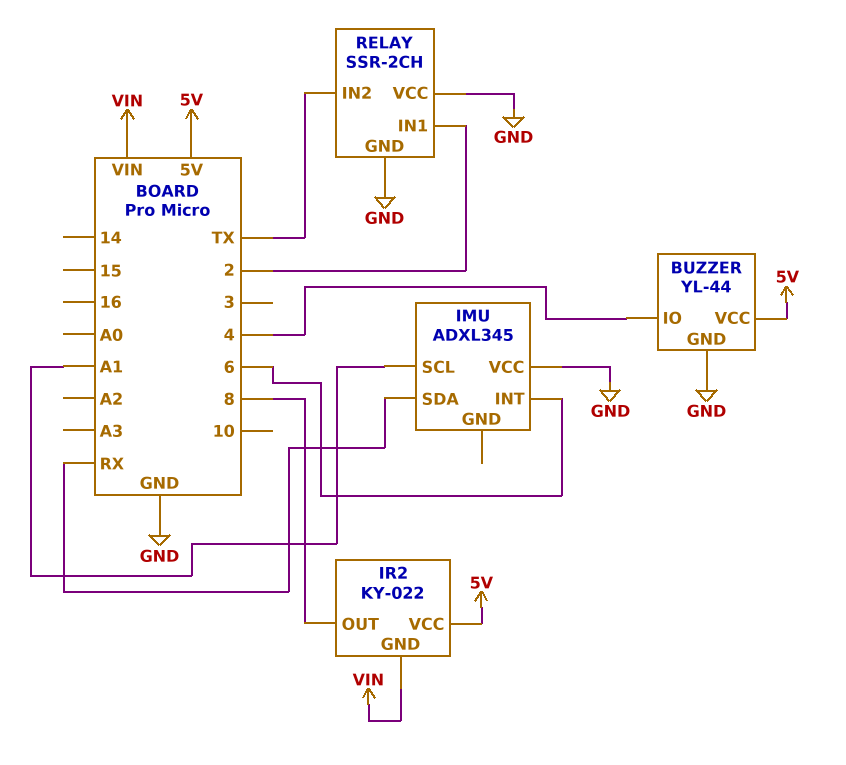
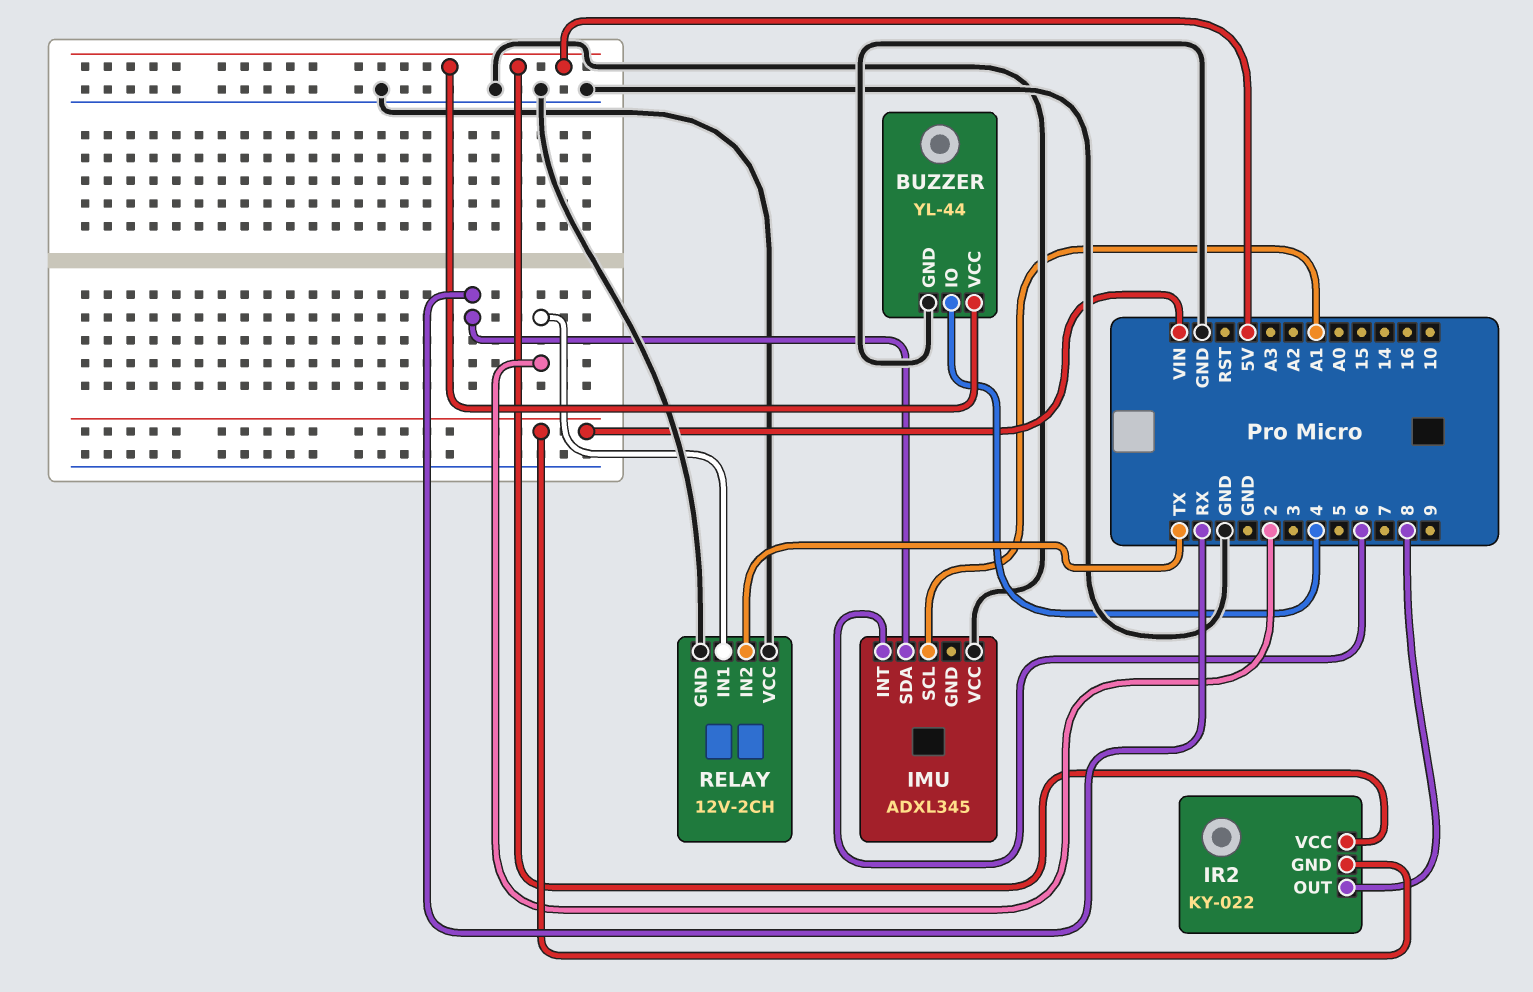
RELAY: SSR-2CH -> 12V-2CH

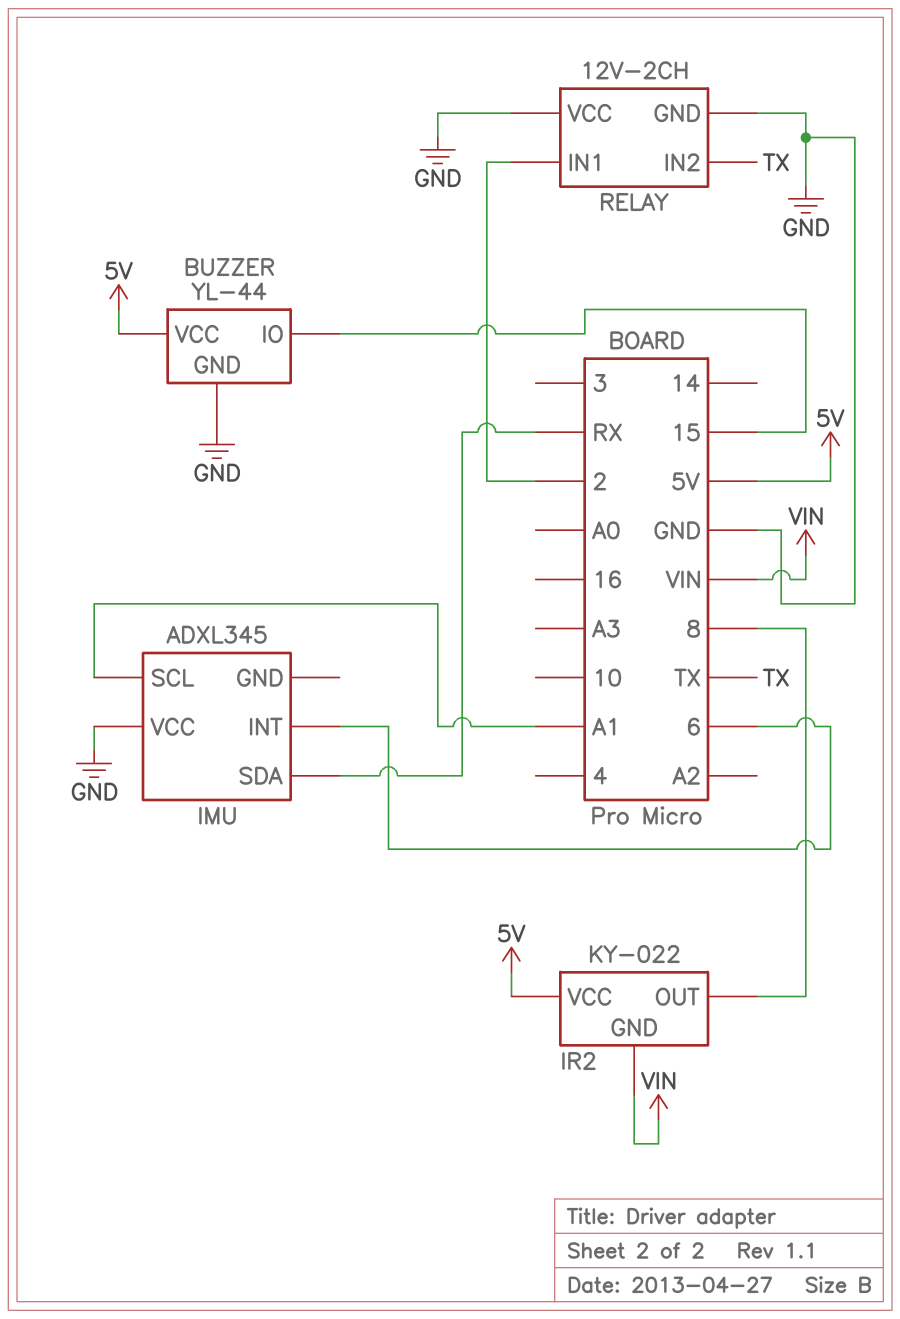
BUZZER pin IO: 4 -> 15

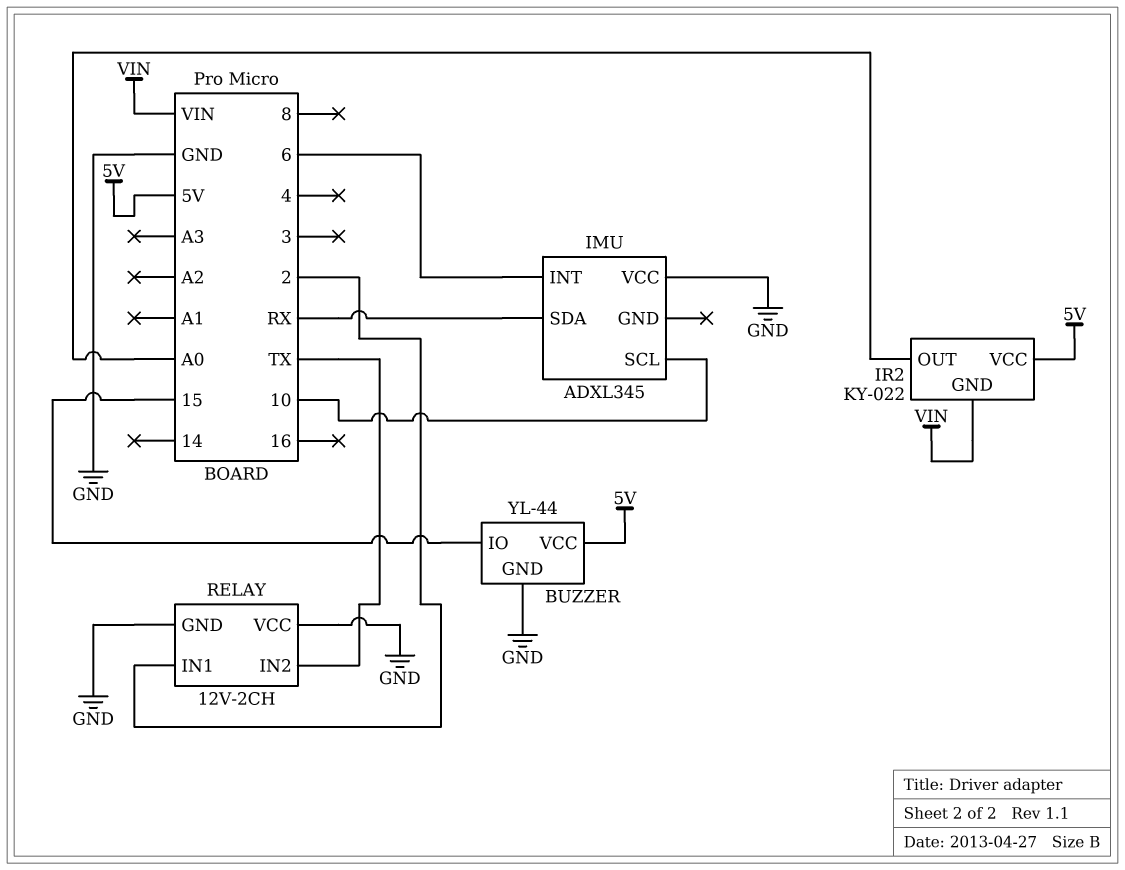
IMU pin SCL: A1 -> 10
IR2 pin OUT: 8 -> A0

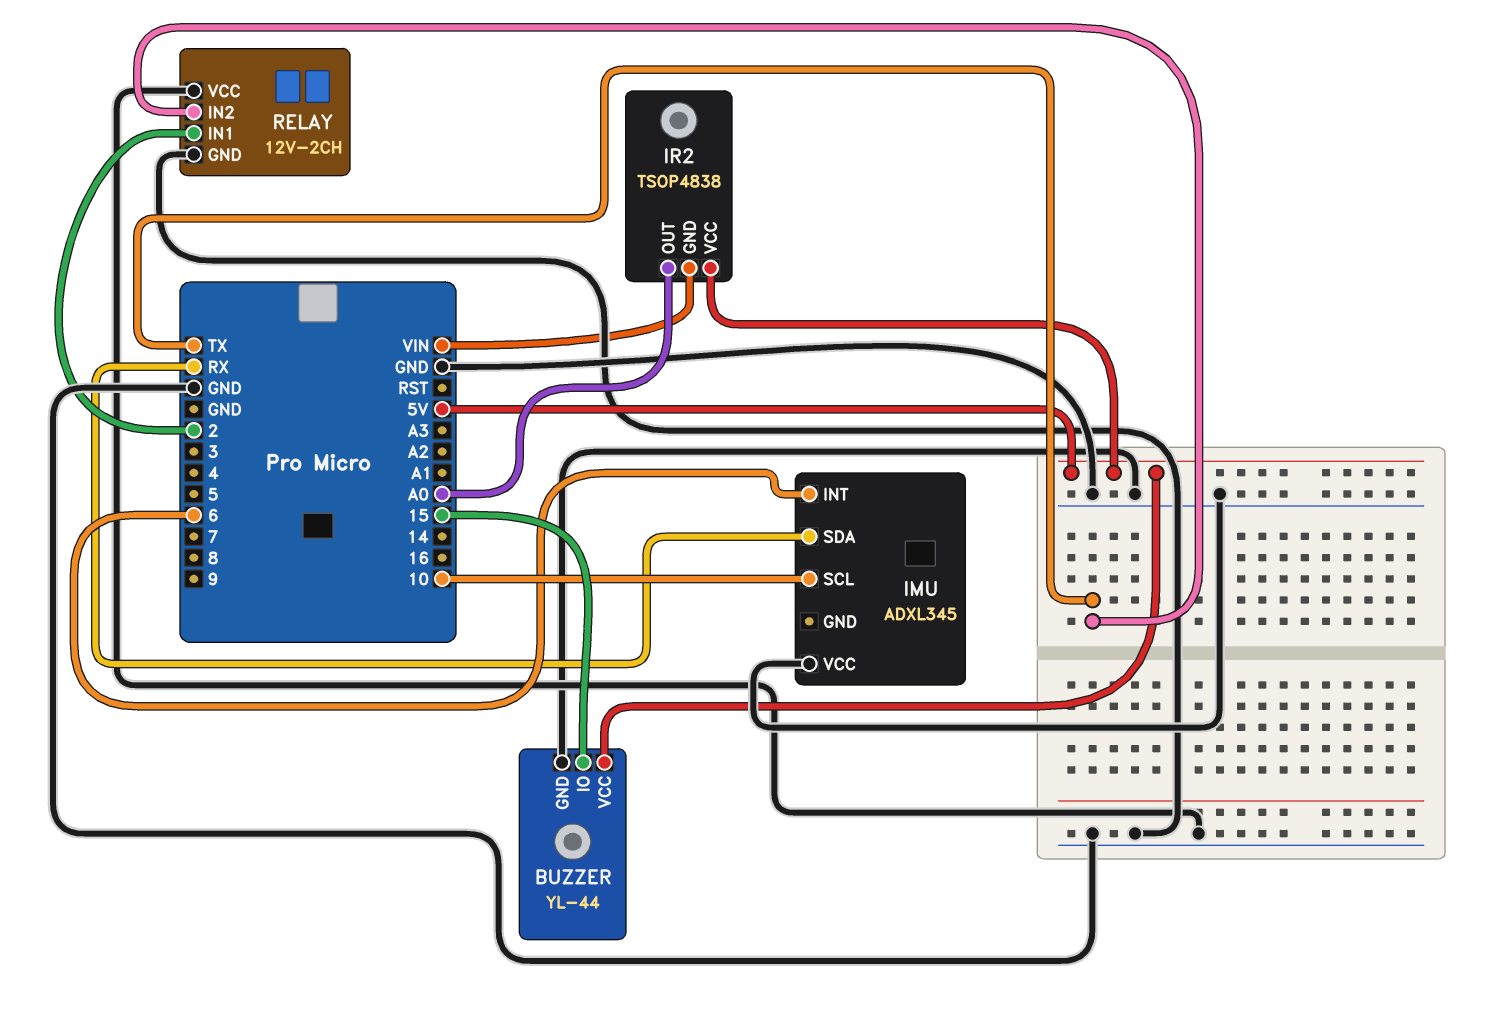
IR2: KY-022 -> TSOP4838

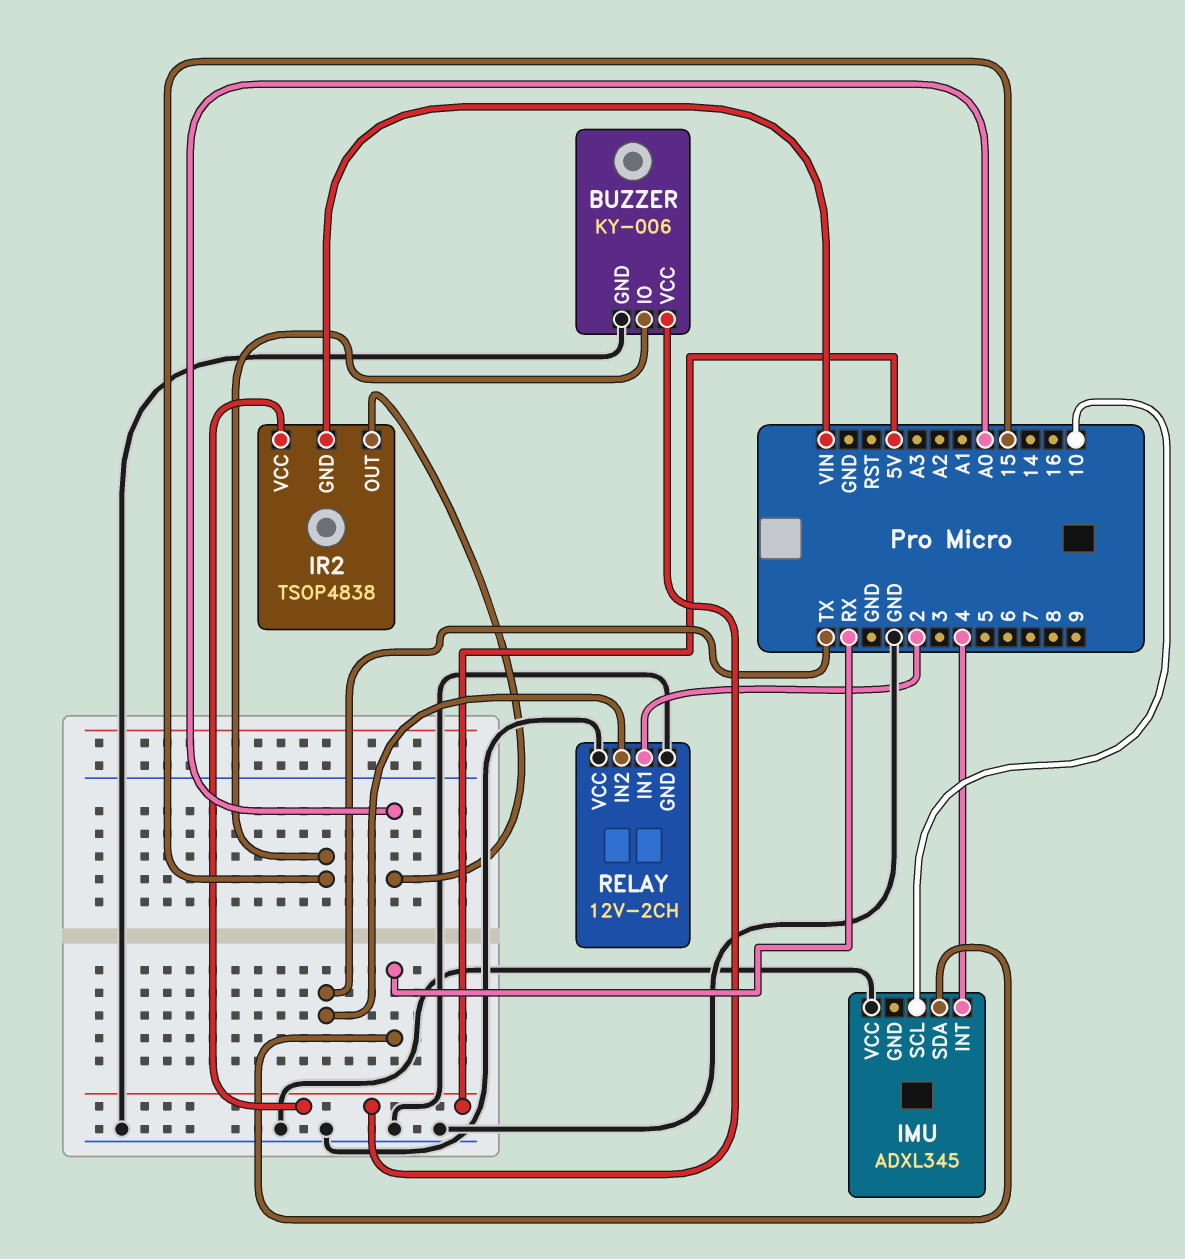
BUZZER: YL-44 -> KY-006
IMU pin INT: 6 -> 4

